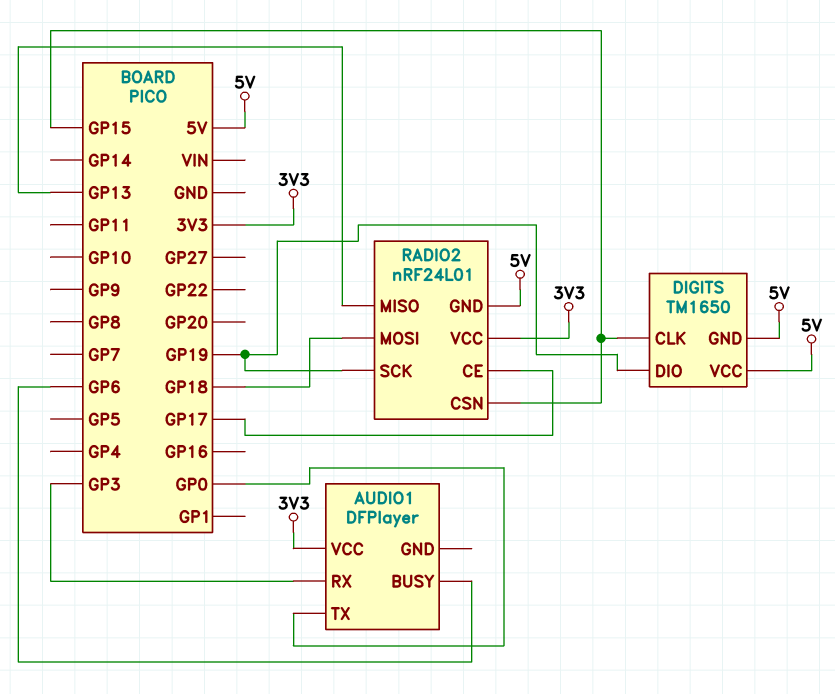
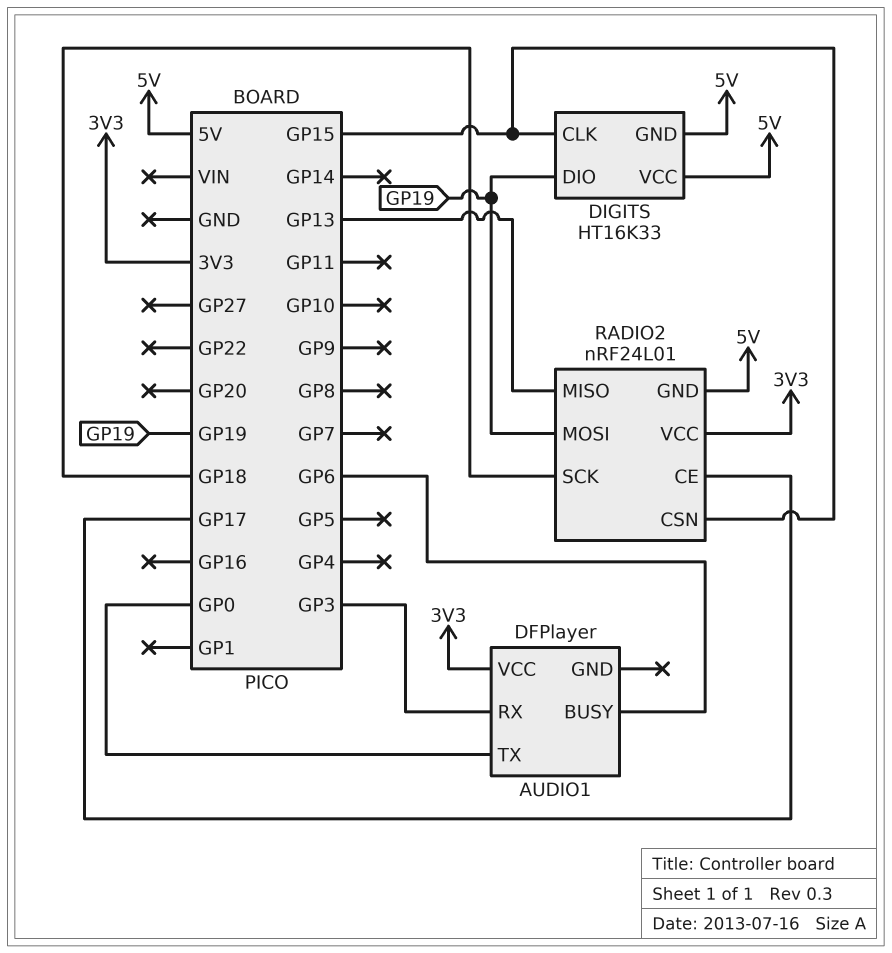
DIGITS: TM1650 -> HT16K33
RADIO2 pin MOSI: GP18 -> GP19
RADIO2 pin SCK: GP19 -> GP18

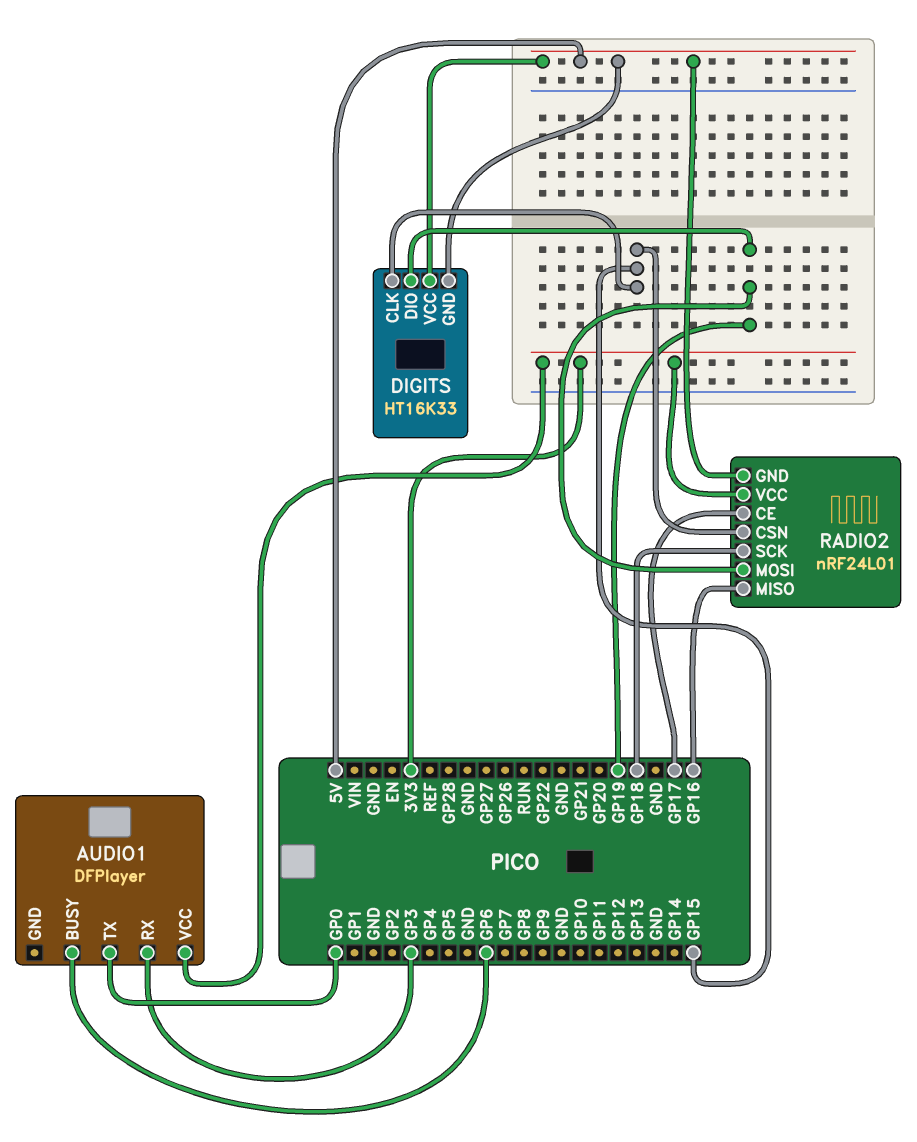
RADIO2 pin MISO: GP13 -> GP16

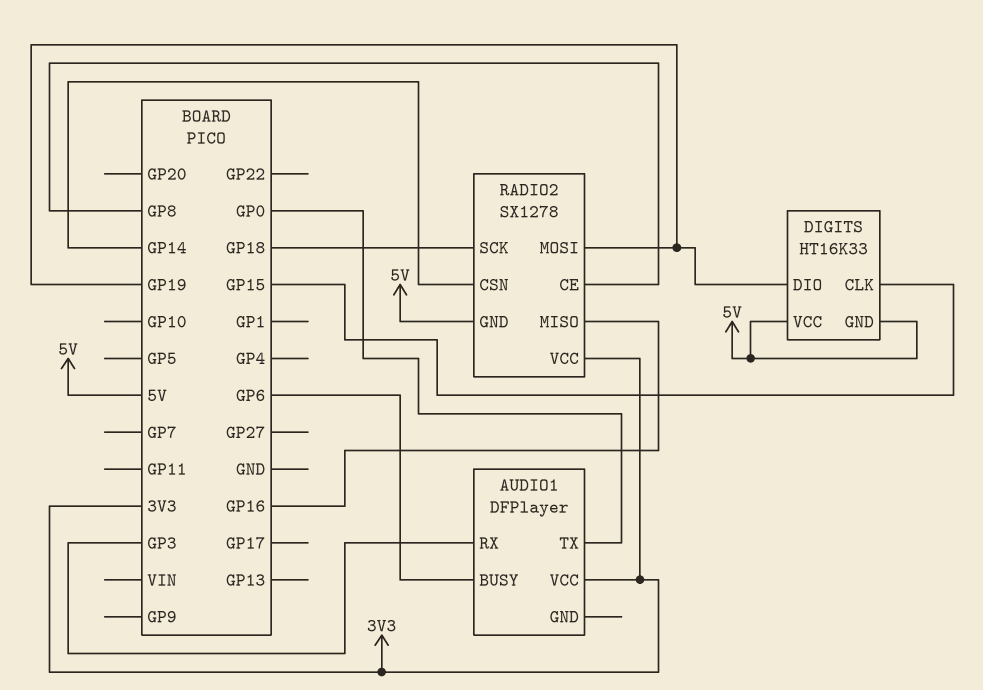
RADIO2: nRF24L01 -> SX1278
RADIO2 pin CE: GP17 -> GP8
RADIO2 pin CSN: GP15 -> GP14

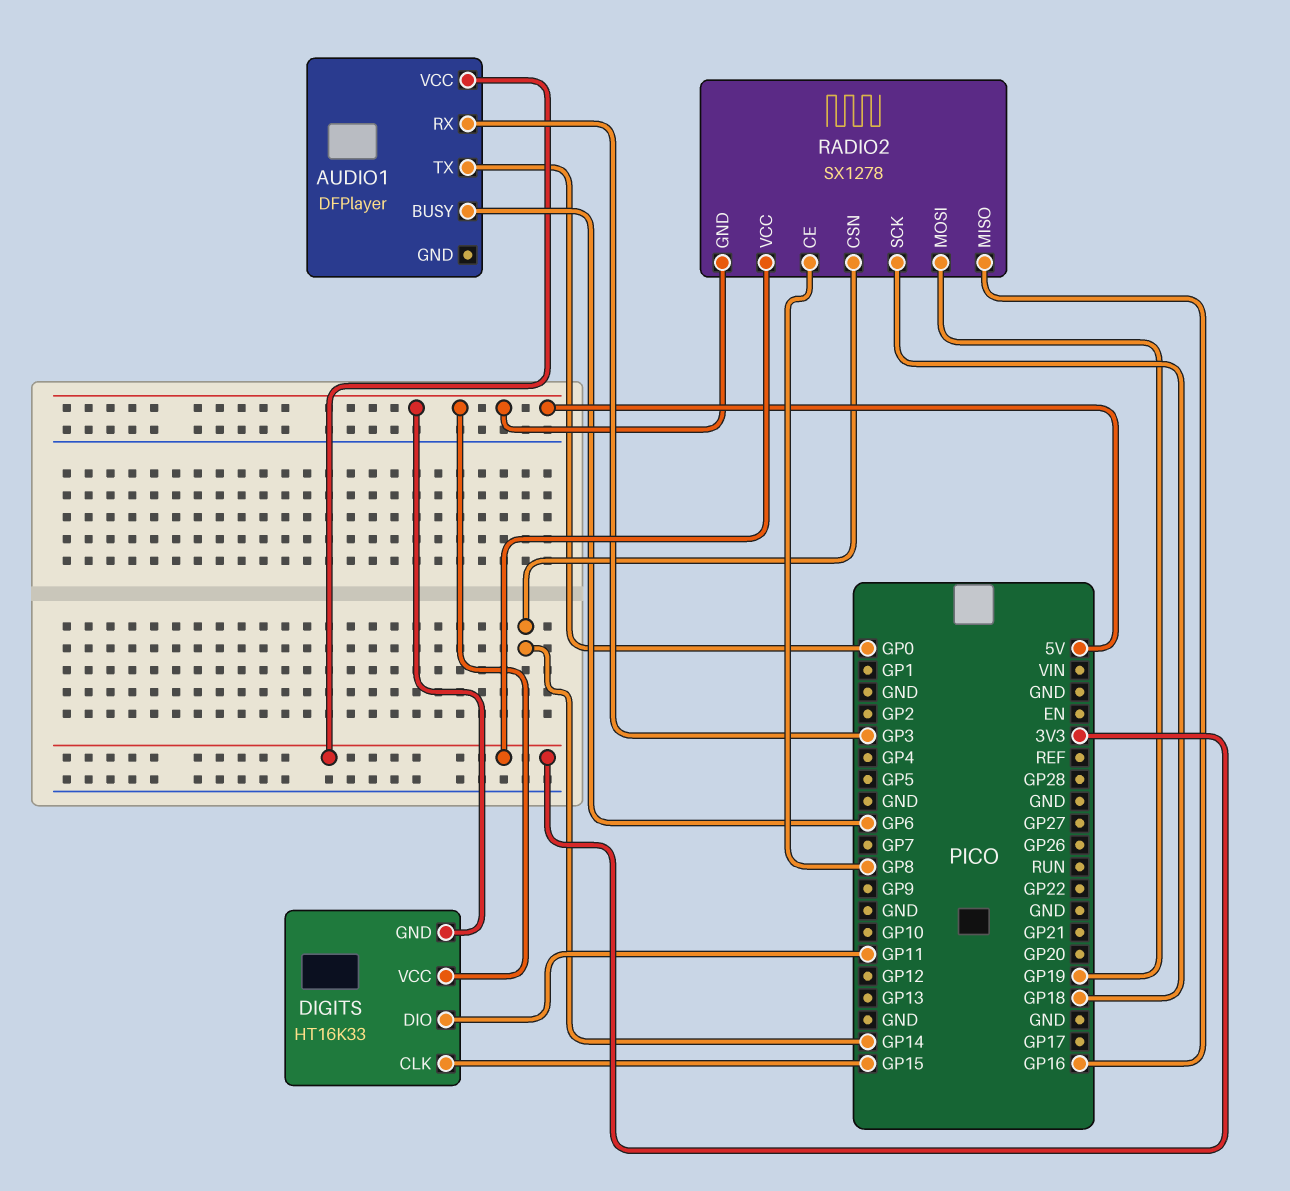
DIGITS pin DIO: GP19 -> GP11

